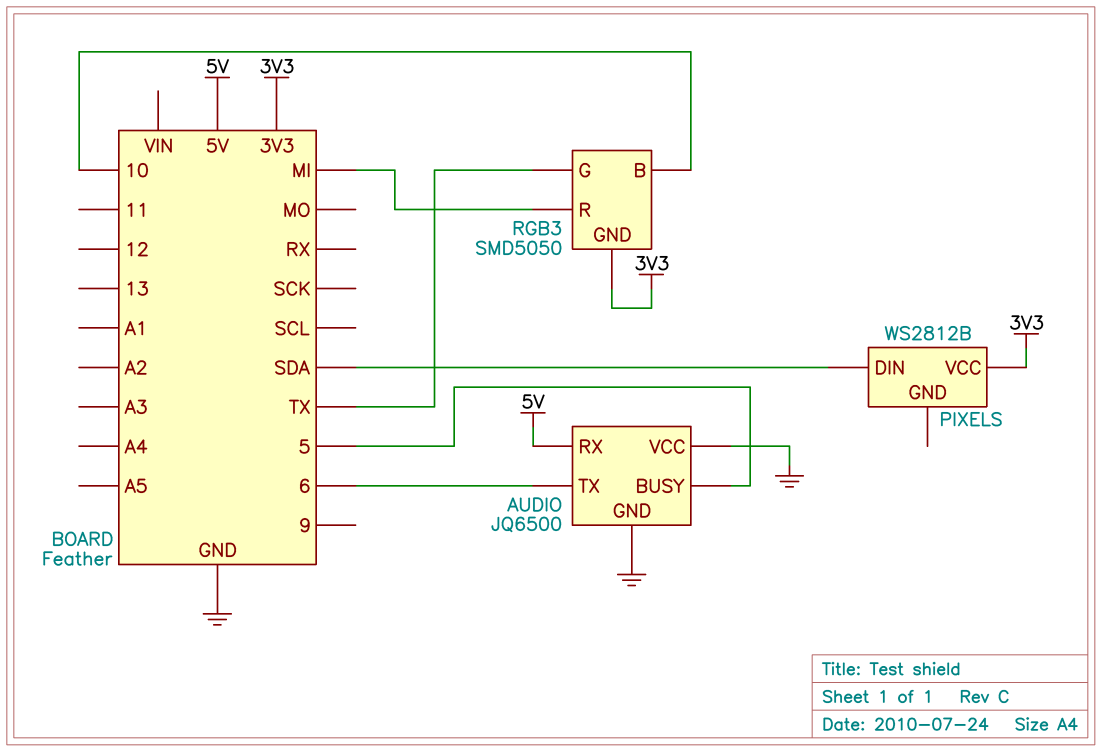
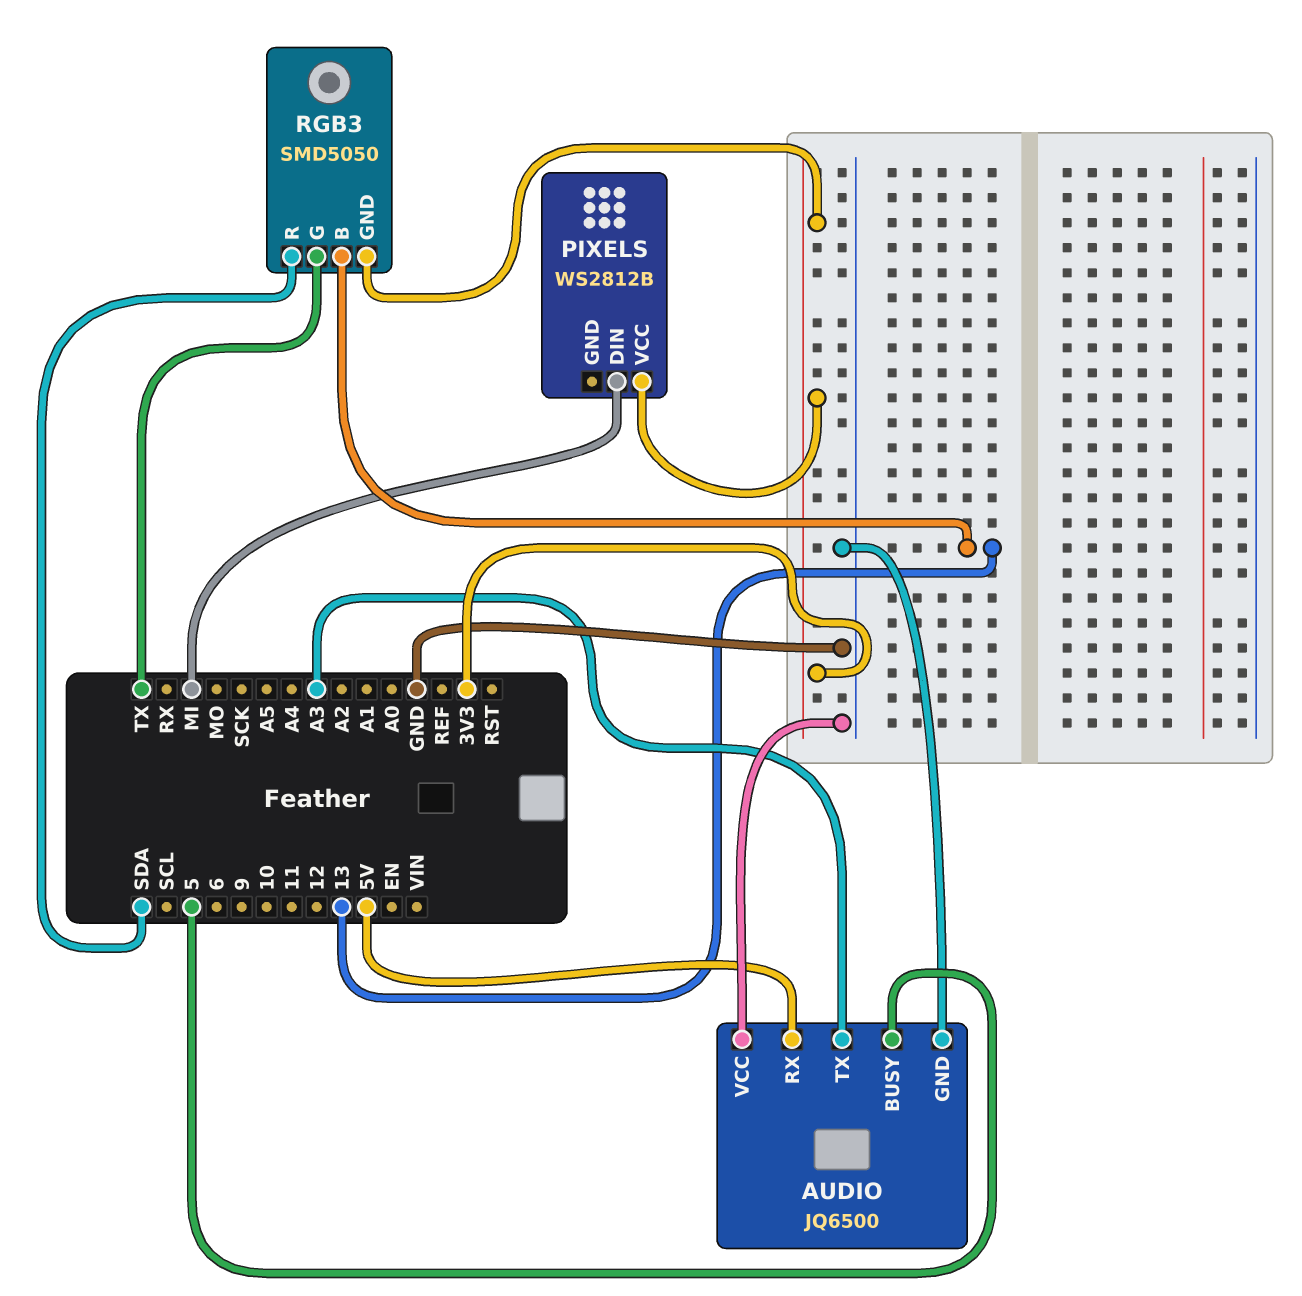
AUDIO pin TX: 6 -> A3
PIXELS pin DIN: SDA -> MI
RGB3 pin B: 10 -> 13
RGB3 pin R: MI -> SDA

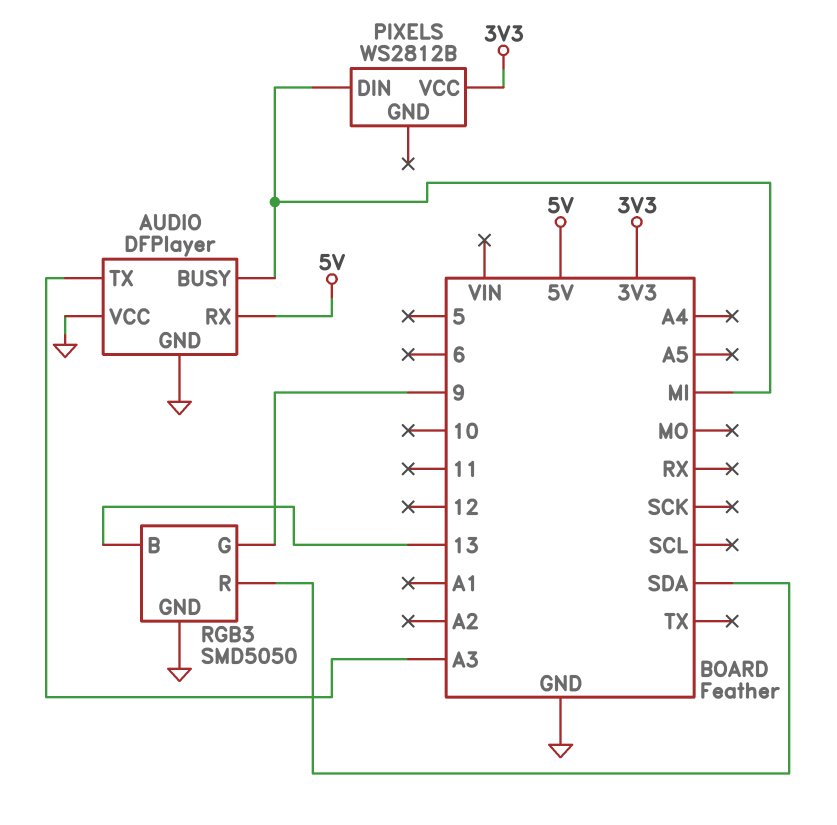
AUDIO: JQ6500 -> DFPlayer
AUDIO pin BUSY: 5 -> MI
RGB3 pin G: TX -> 9
RGB3 pin GND: 3V3 -> GND

